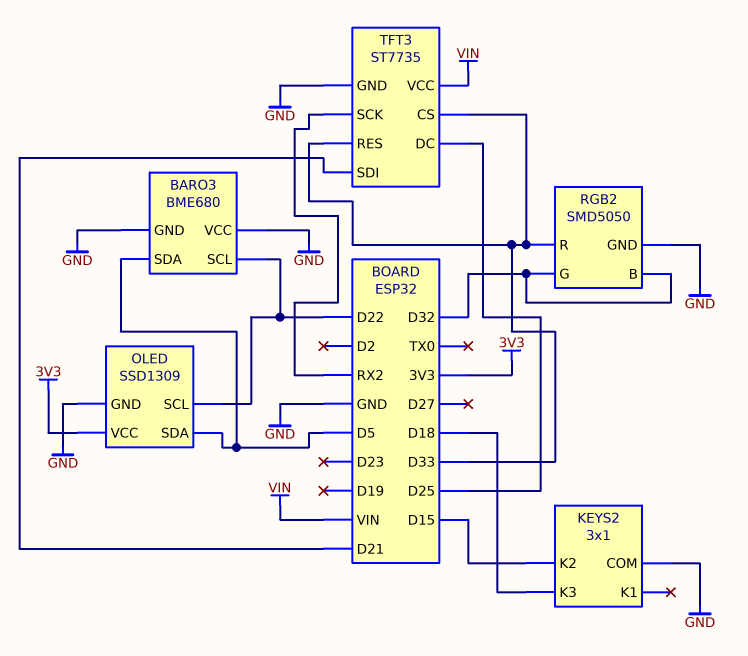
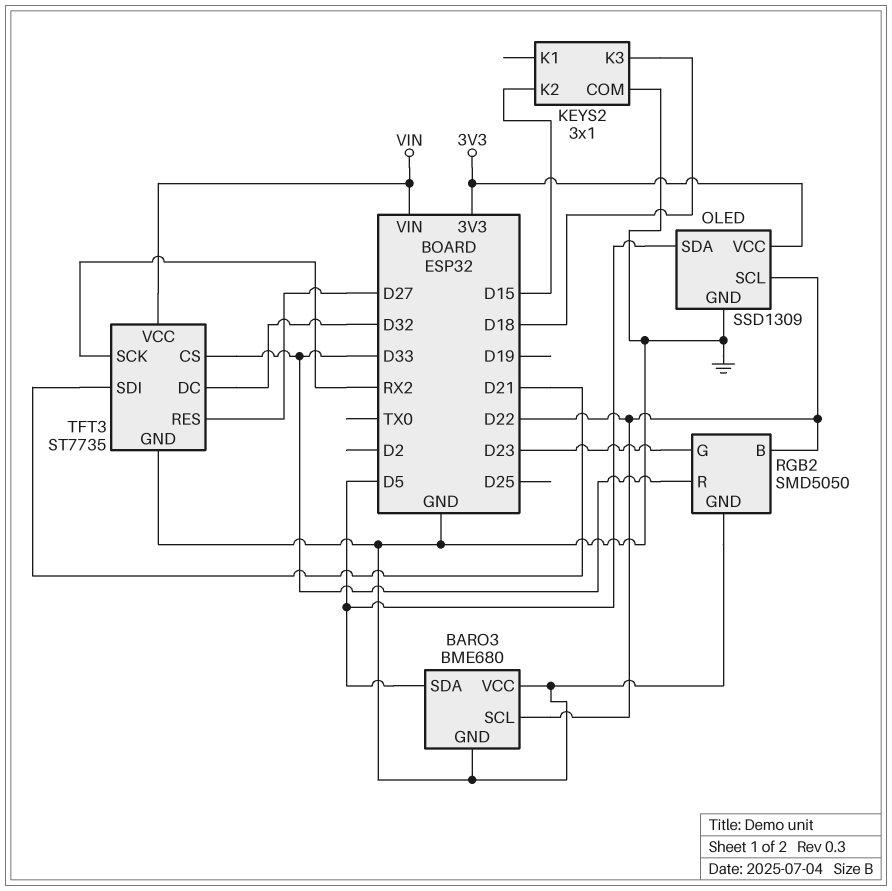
RGB2 pin B: D32 -> D22
RGB2 pin G: D32 -> D23
TFT3 pin DC: D25 -> D32
TFT3 pin RES: D33 -> D27

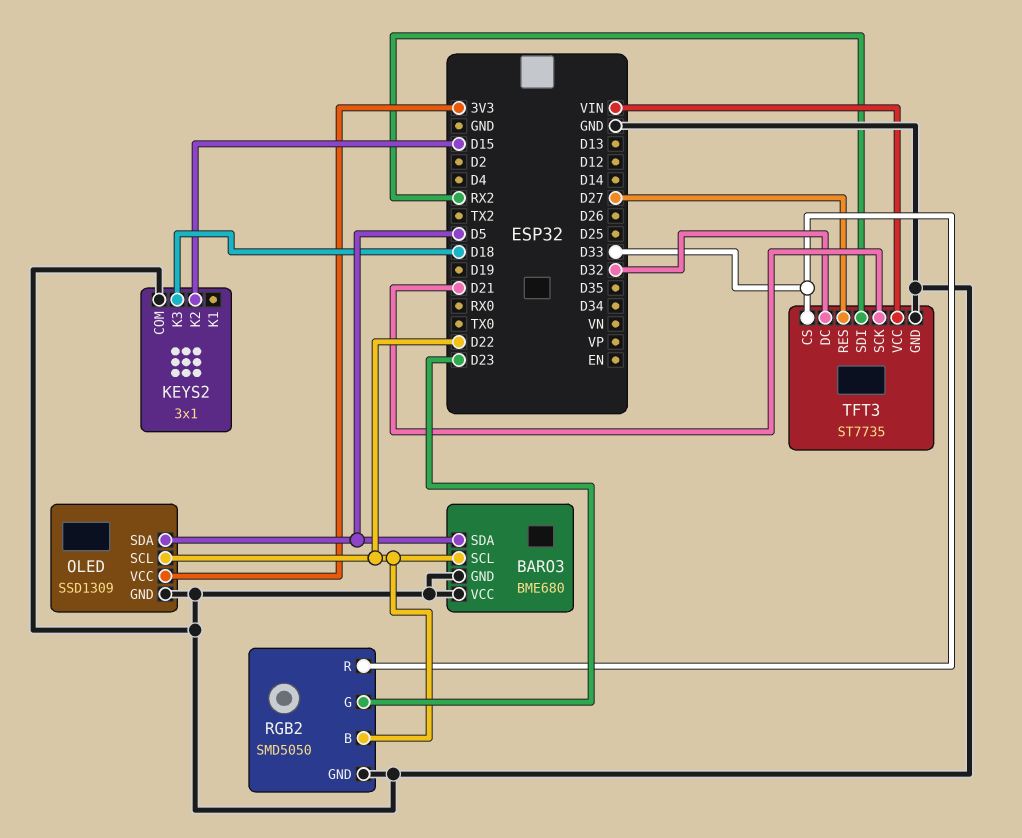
TFT3 pin SCK: RX2 -> D21
TFT3 pin SDI: D21 -> RX2

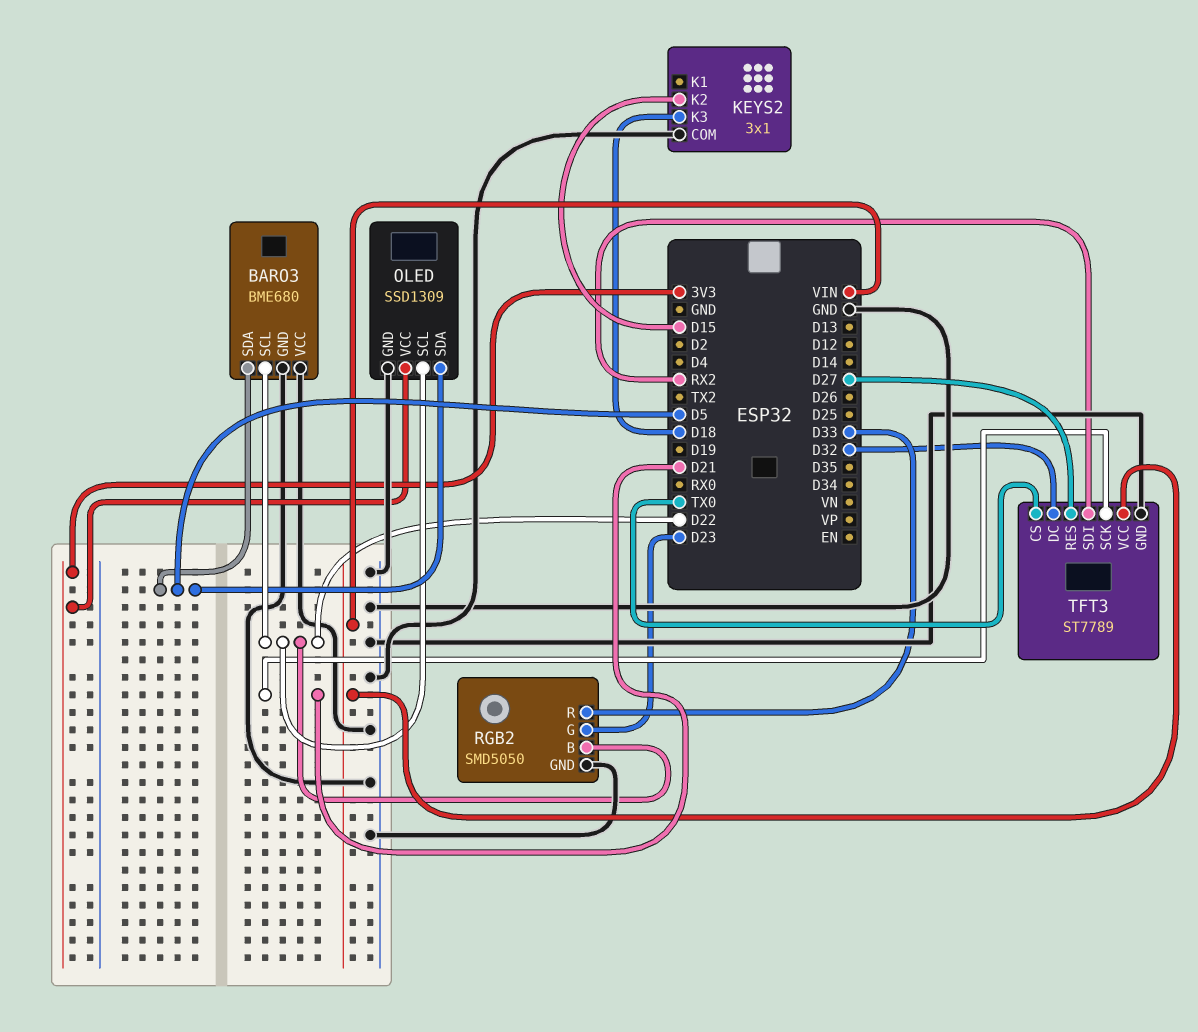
TFT3: ST7735 -> ST7789
TFT3 pin CS: D33 -> TX0

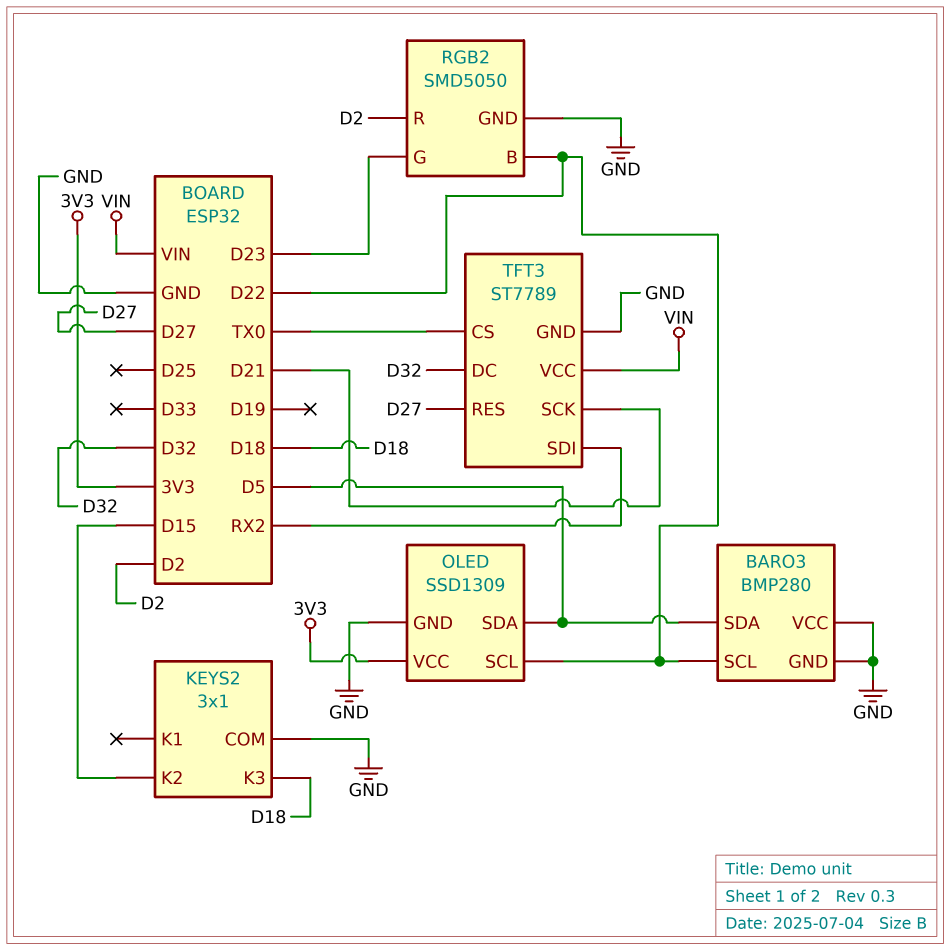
BARO3: BME680 -> BMP280
RGB2 pin R: D33 -> D2

